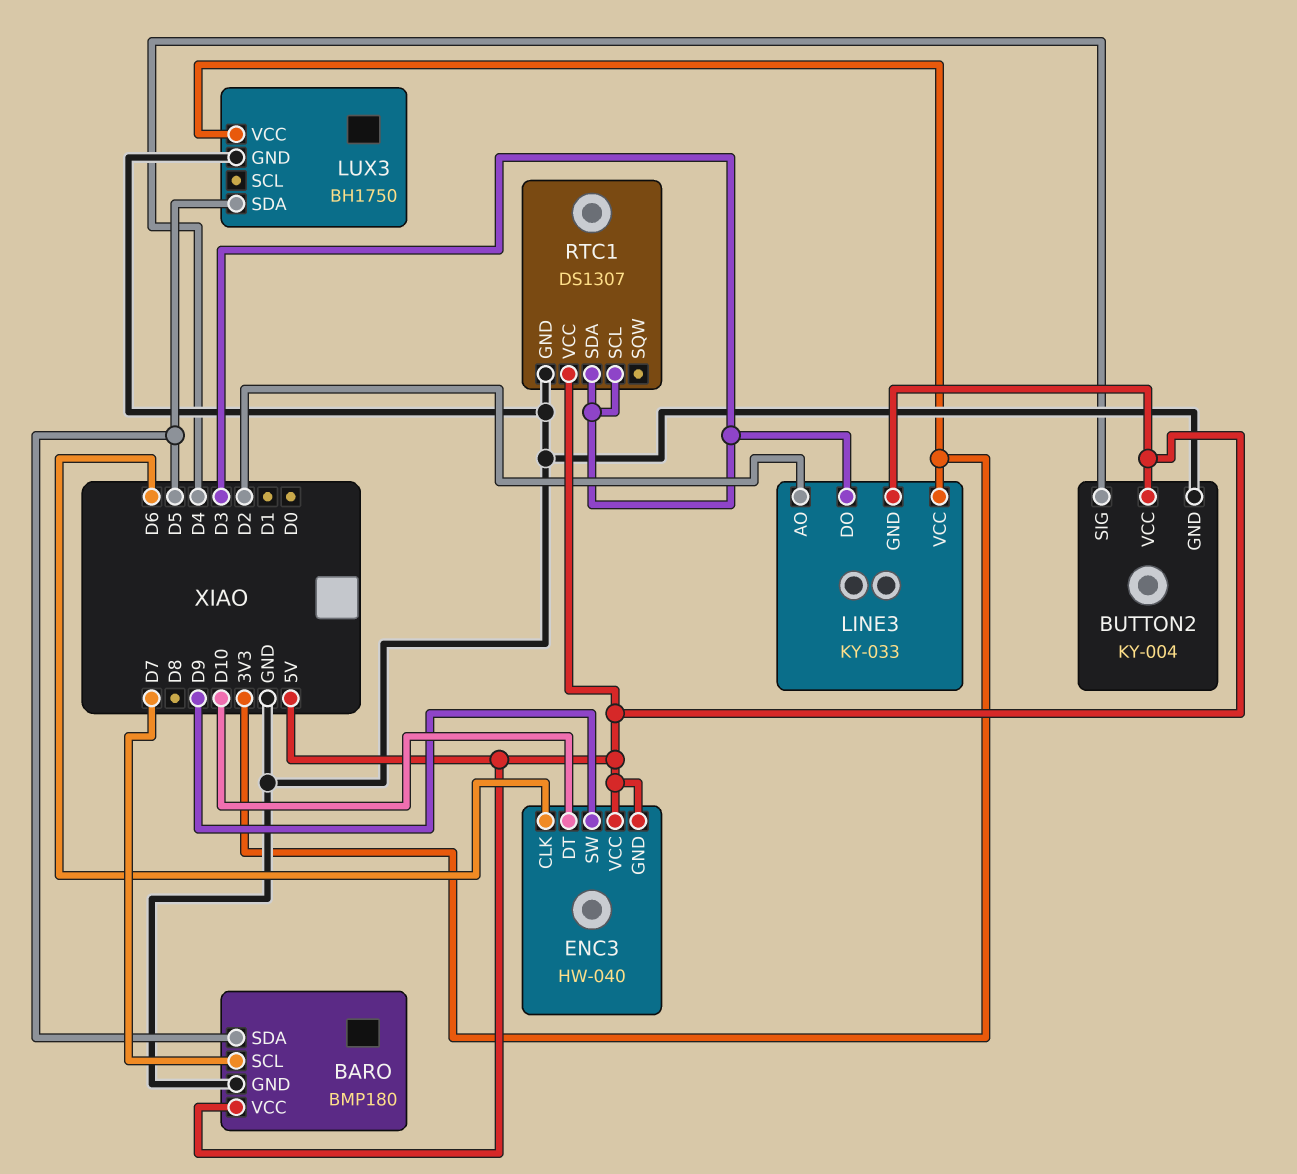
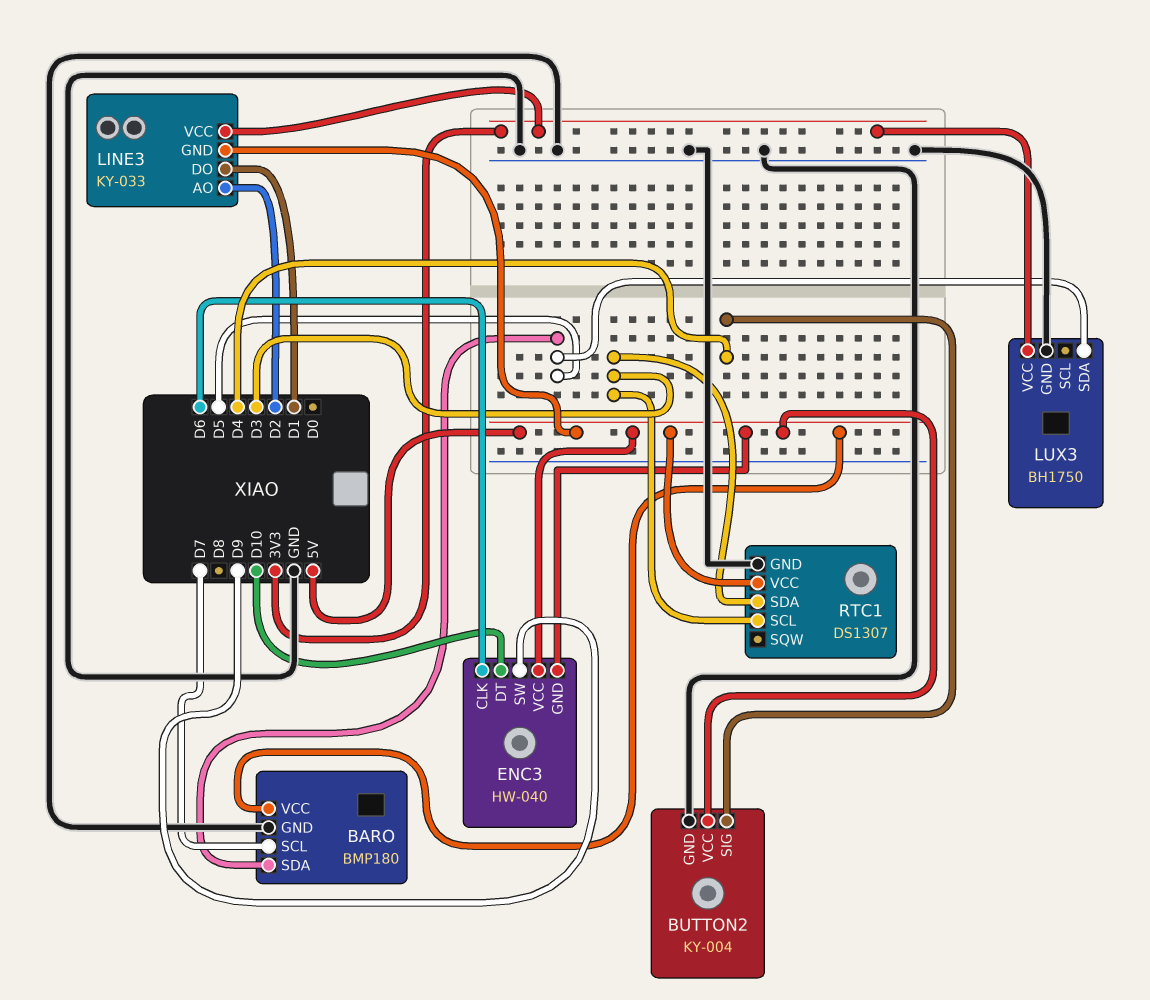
LINE3 pin DO: D3 -> D1

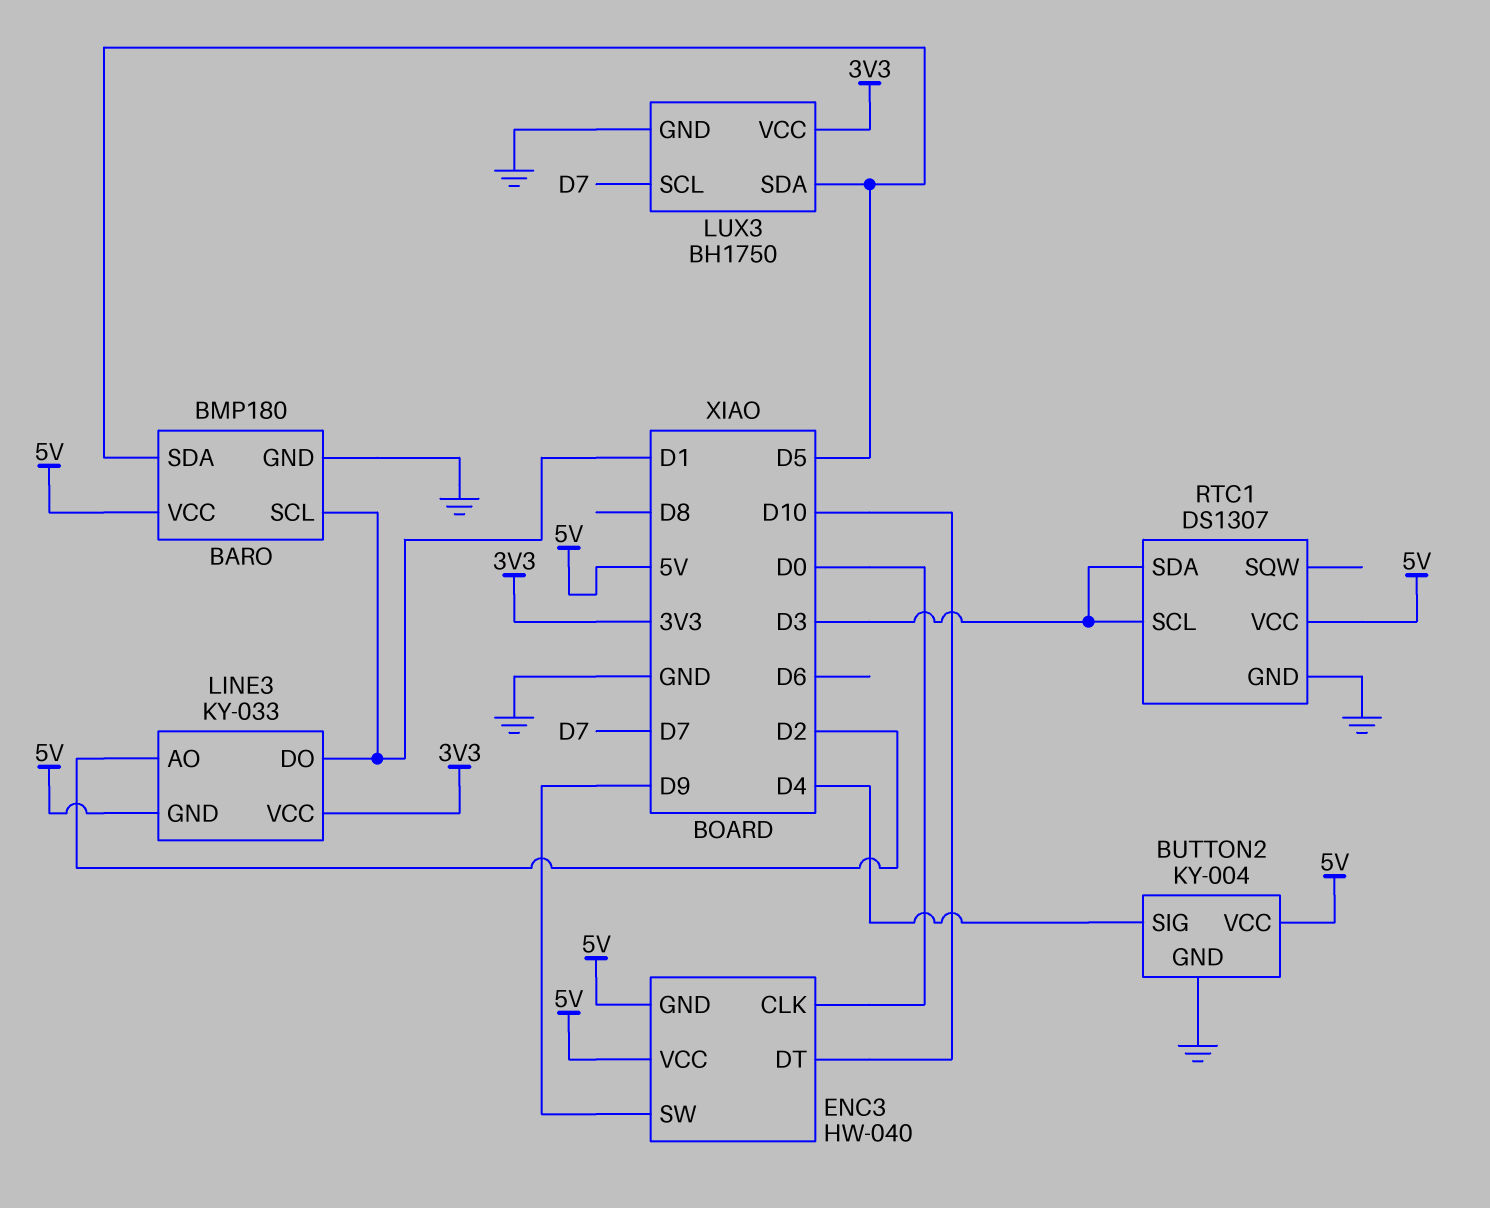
BARO pin SCL: D7 -> D1
ENC3 pin CLK: D6 -> D0
LUX3 pin SCL: none -> D7

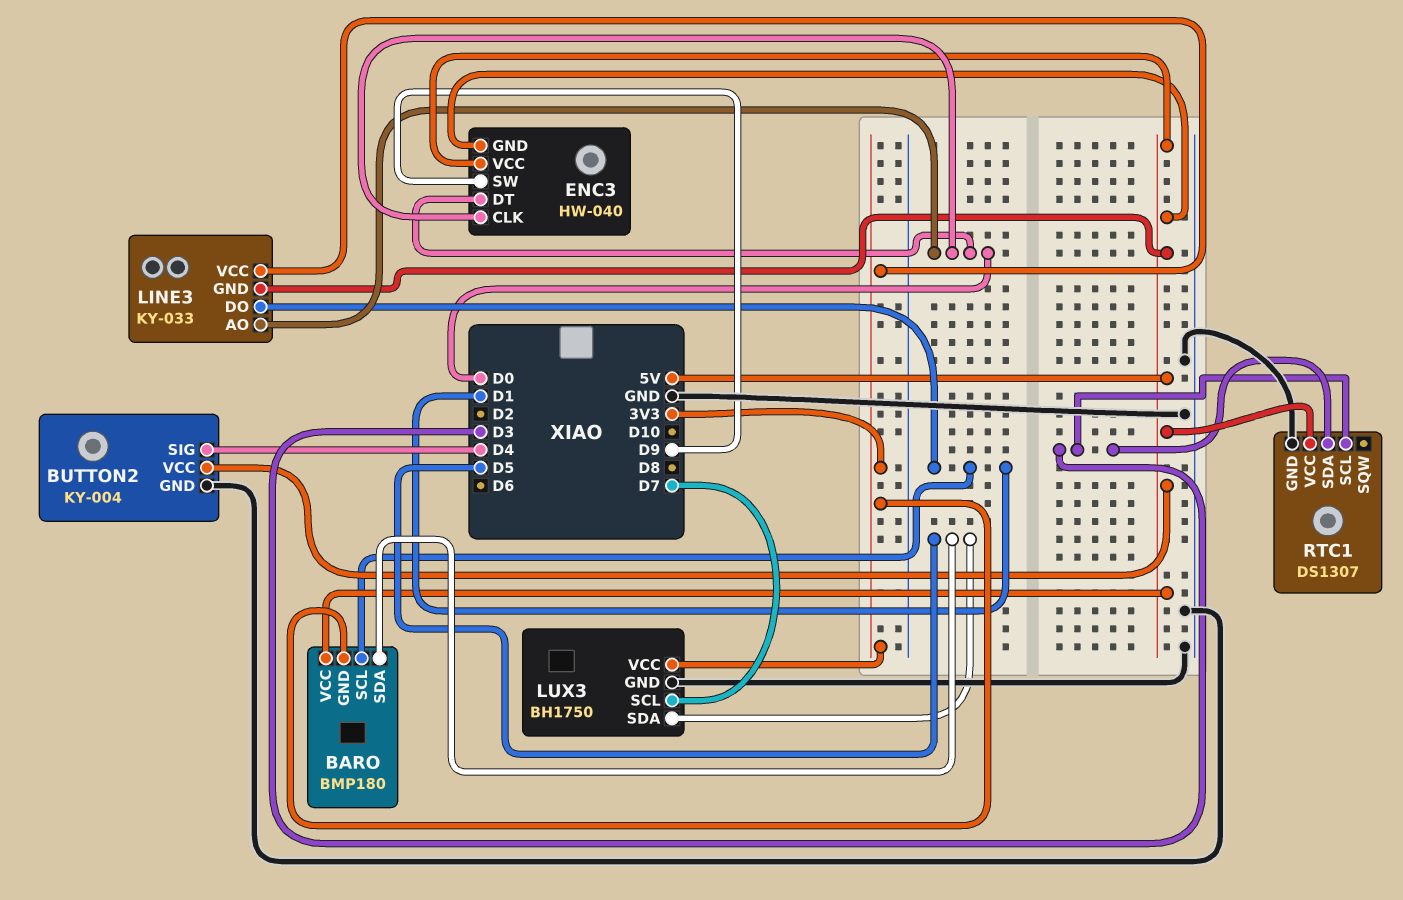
BARO pin GND: GND -> 3V3
ENC3 pin DT: D10 -> D0
LINE3 pin AO: D2 -> D0

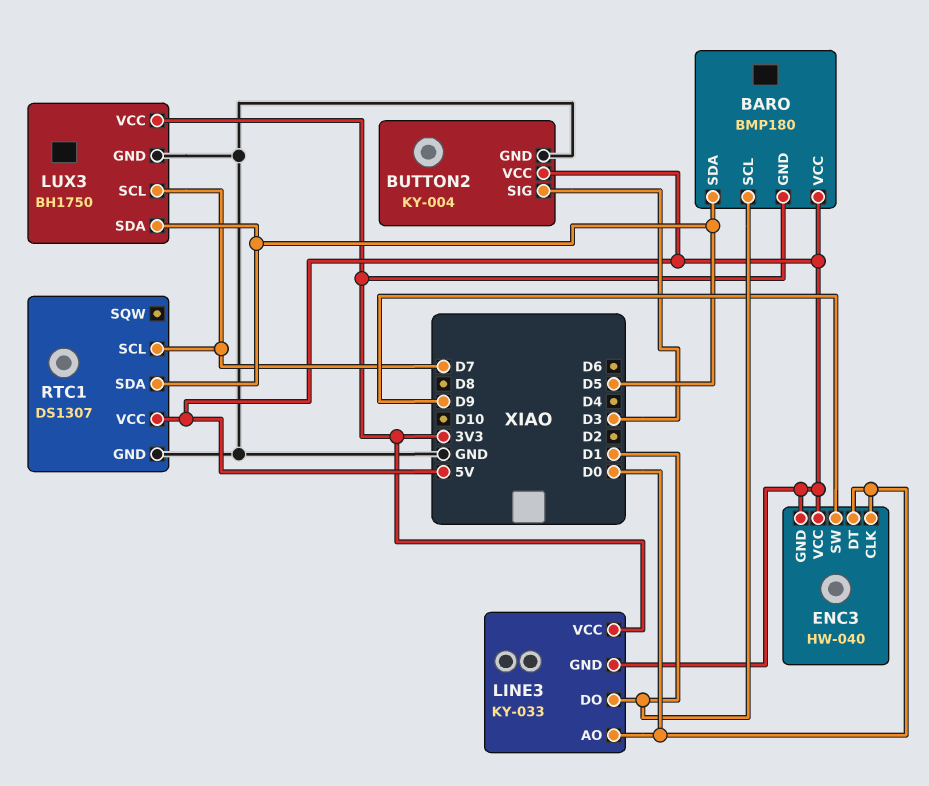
BUTTON2 pin SIG: D4 -> D3
RTC1 pin SCL: D3 -> D7
RTC1 pin SDA: D3 -> D5

